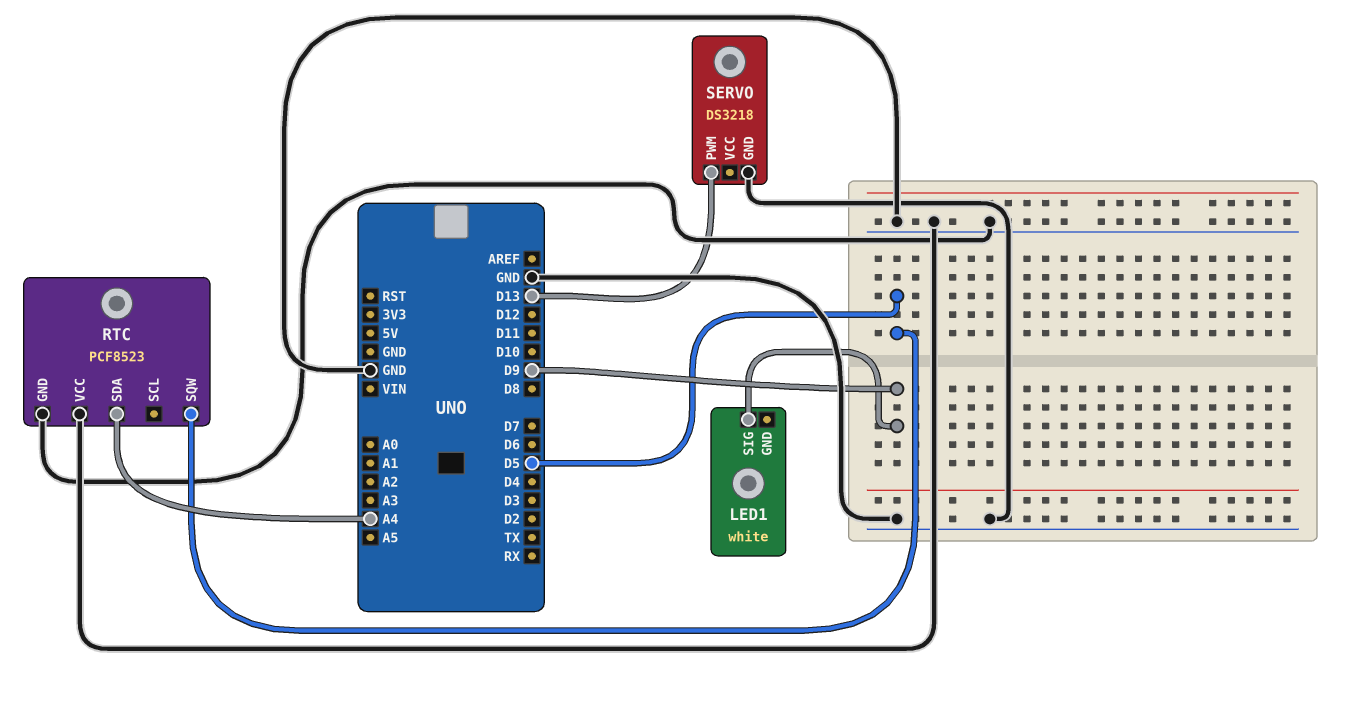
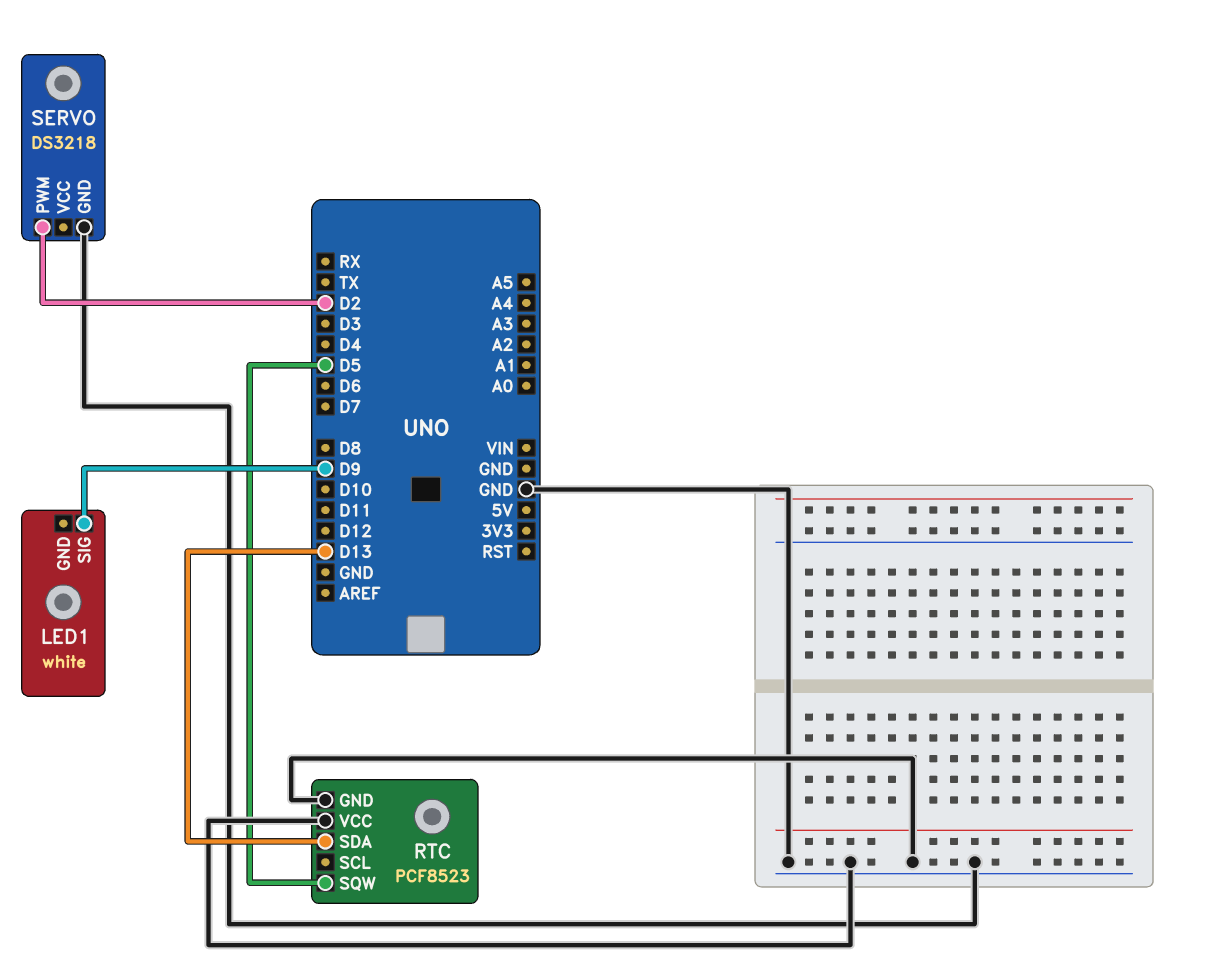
RTC pin SDA: A4 -> D13
SERVO pin PWM: D13 -> D2

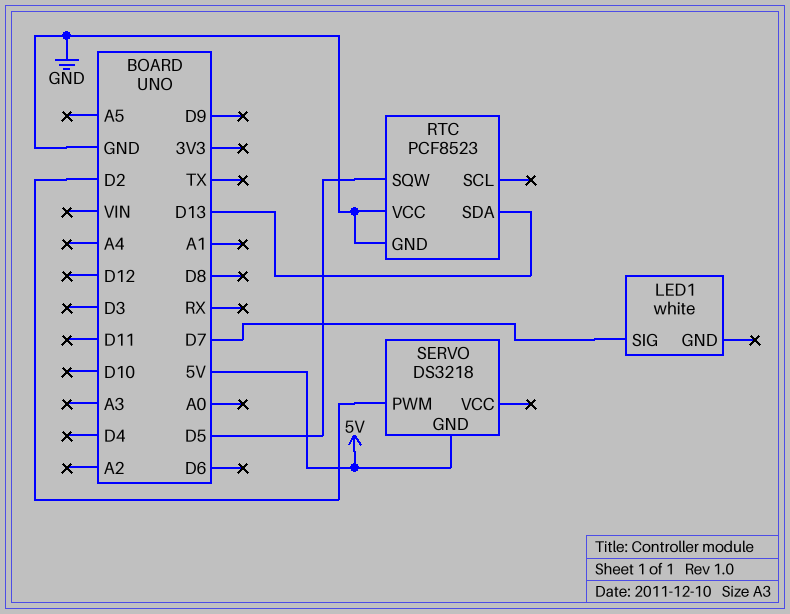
LED1 pin SIG: D9 -> D7
SERVO pin GND: GND -> 5V

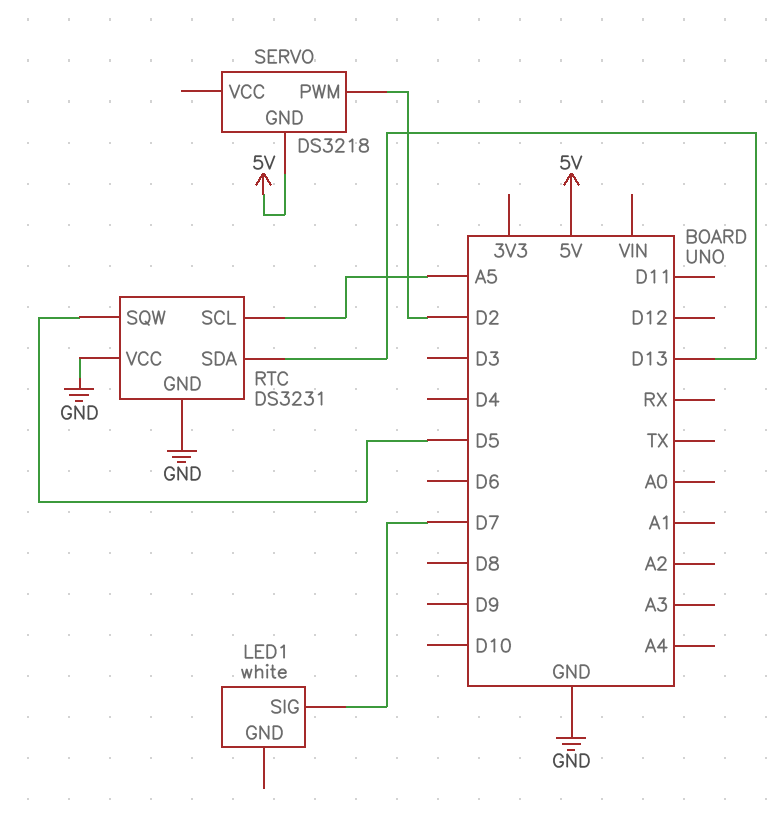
RTC: PCF8523 -> DS3231
RTC pin SCL: none -> A5

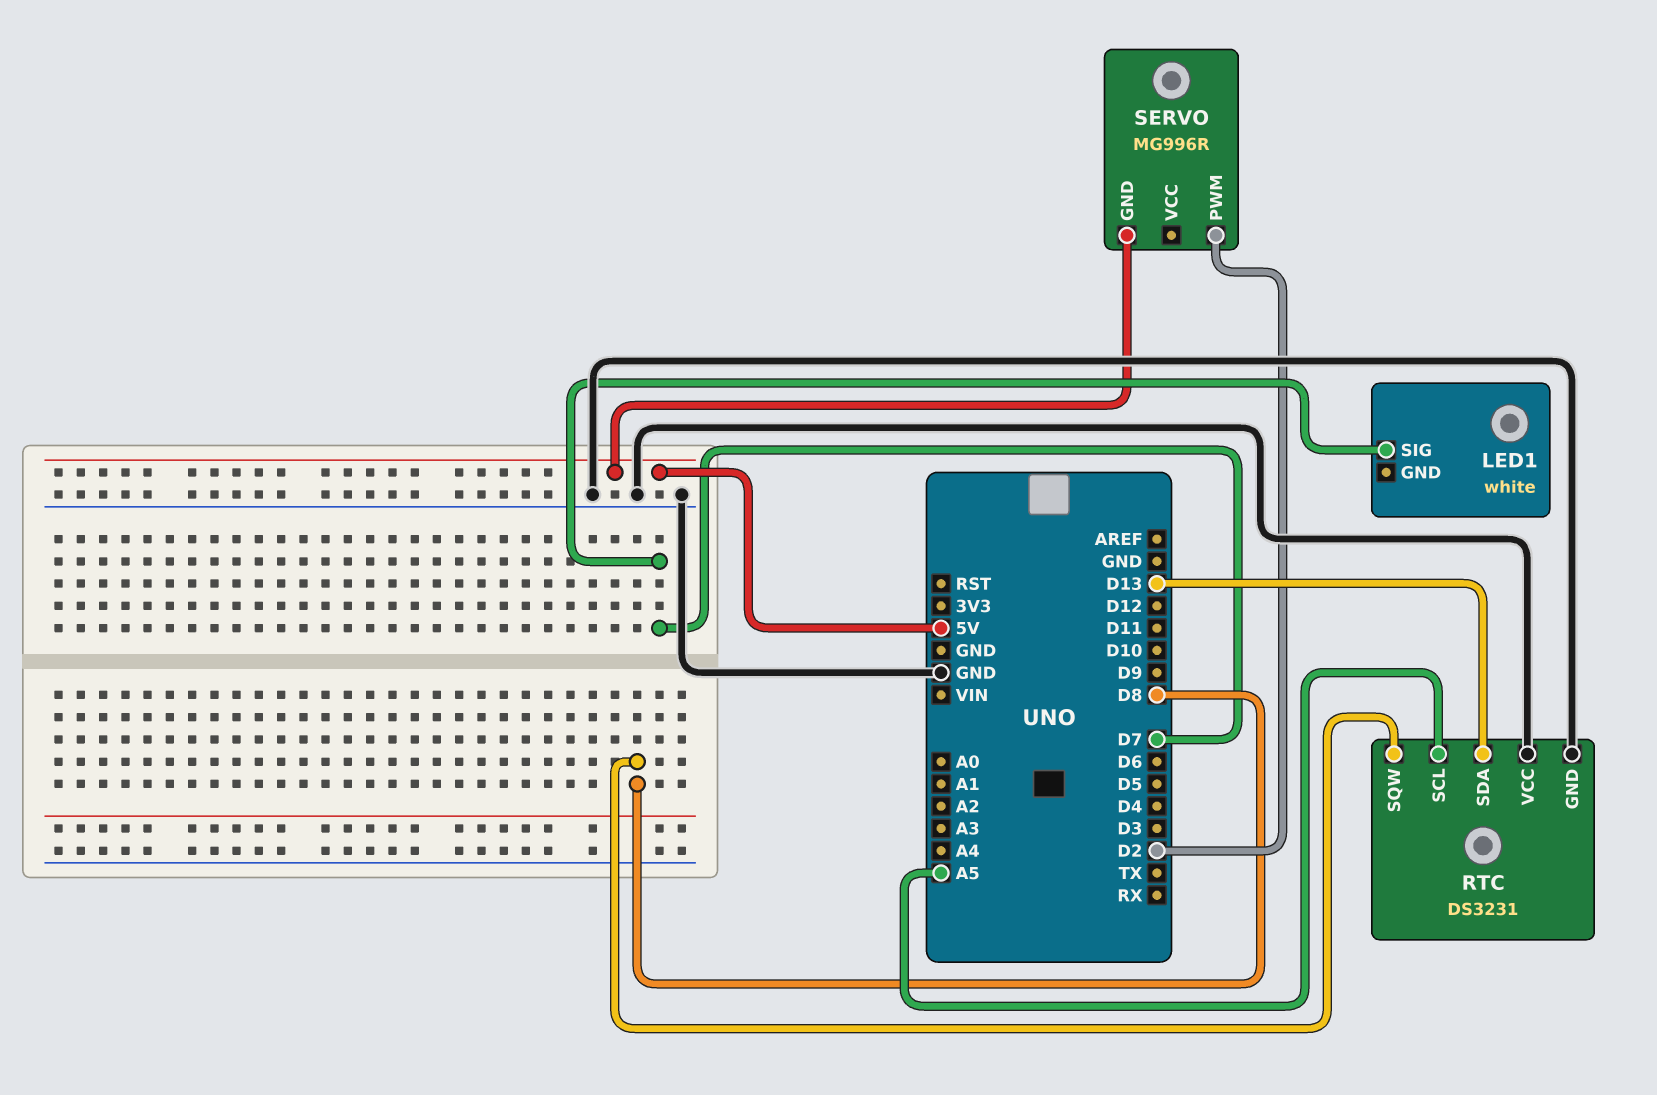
RTC pin SQW: D5 -> D8
SERVO: DS3218 -> MG996R

